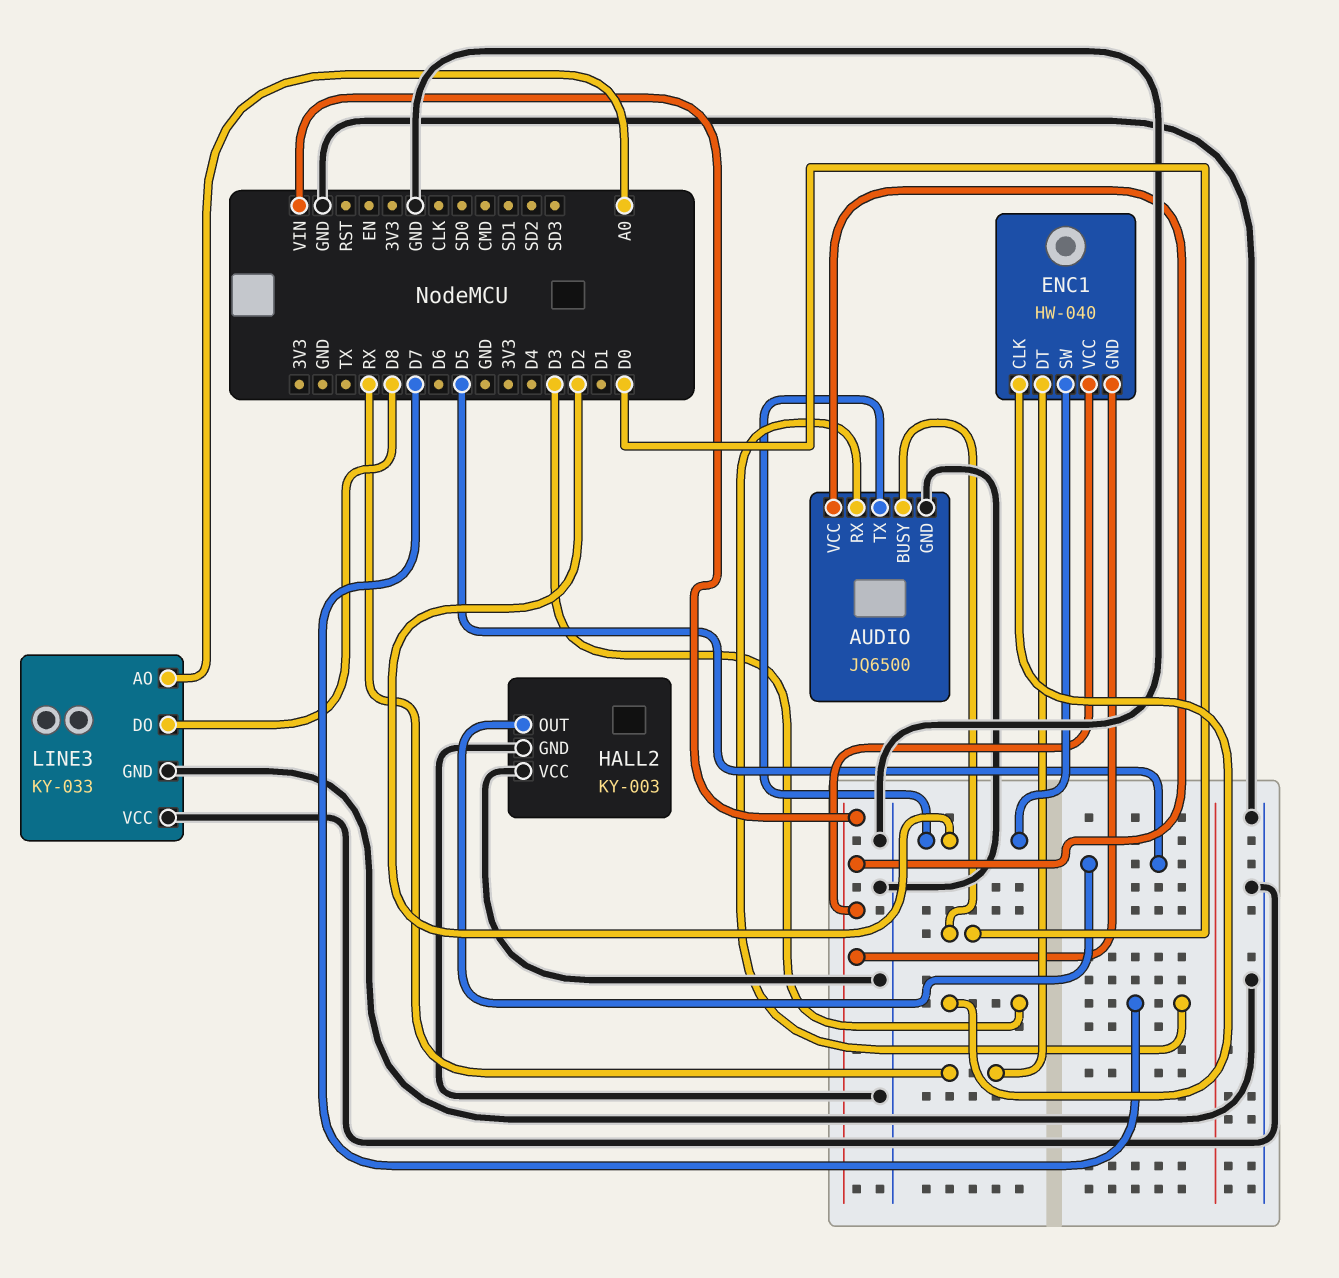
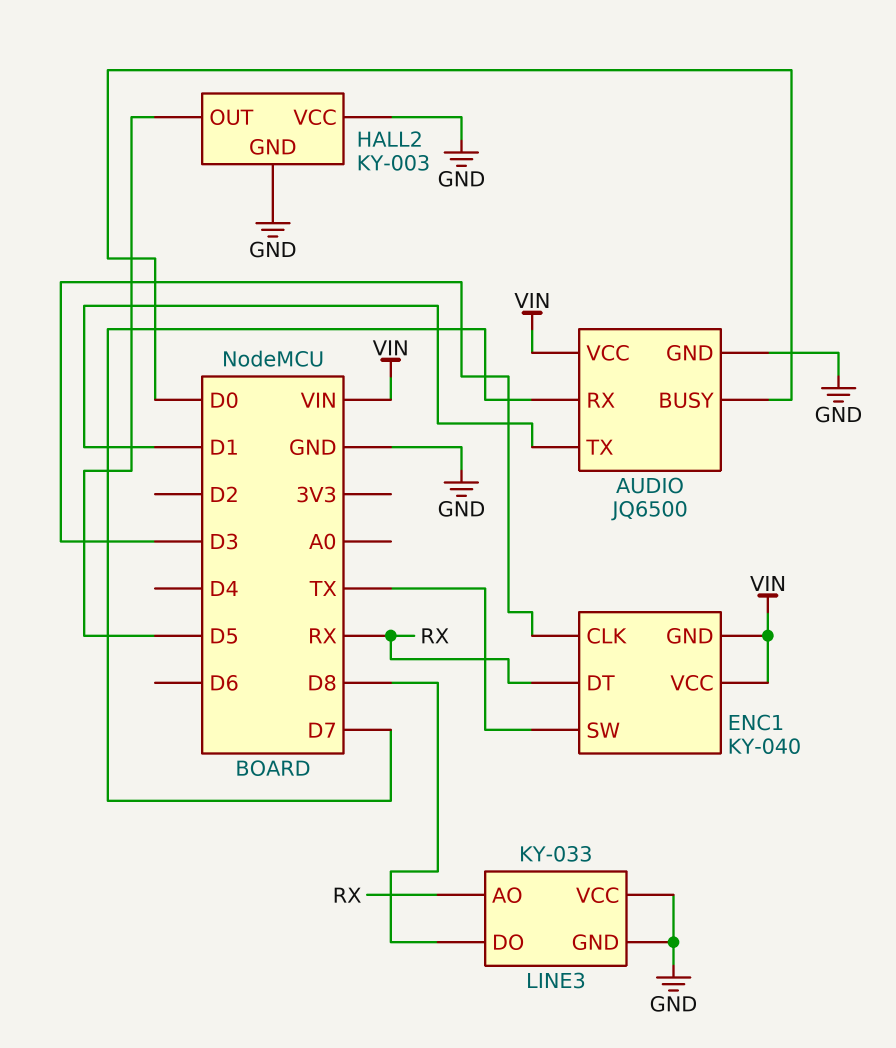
AUDIO pin TX: D2 -> D1
ENC1: HW-040 -> KY-040
ENC1 pin SW: D2 -> TX
LINE3 pin AO: A0 -> RX

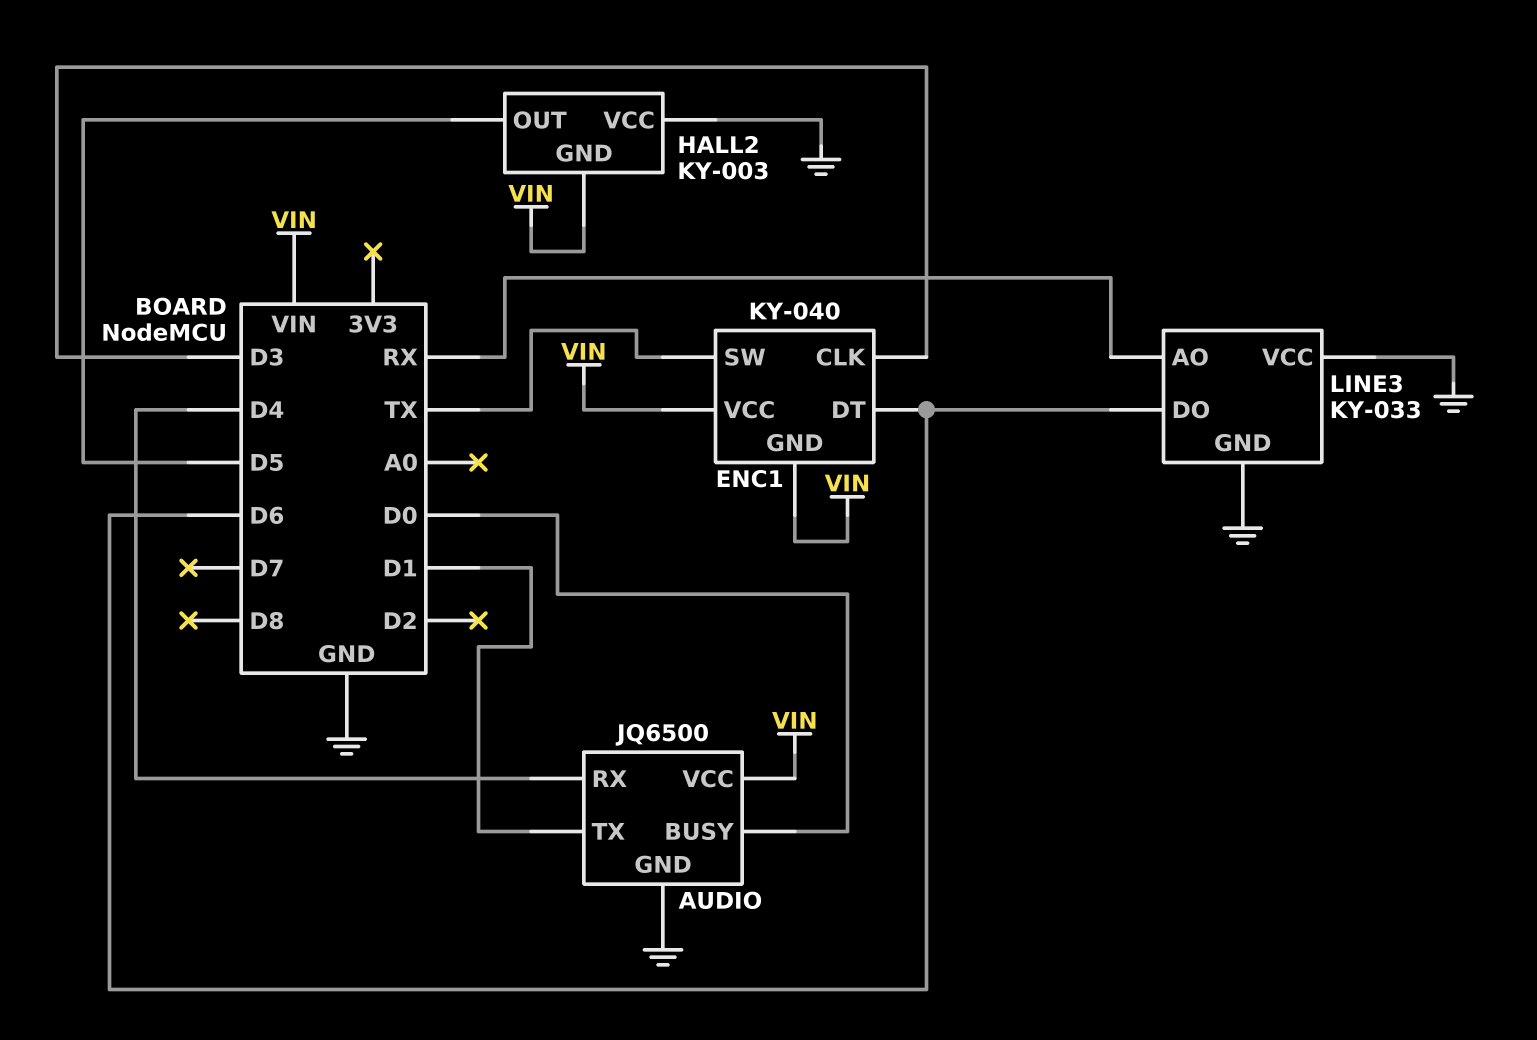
AUDIO pin RX: D7 -> D4
ENC1 pin DT: RX -> D6
HALL2 pin GND: GND -> VIN
LINE3 pin DO: D8 -> D6

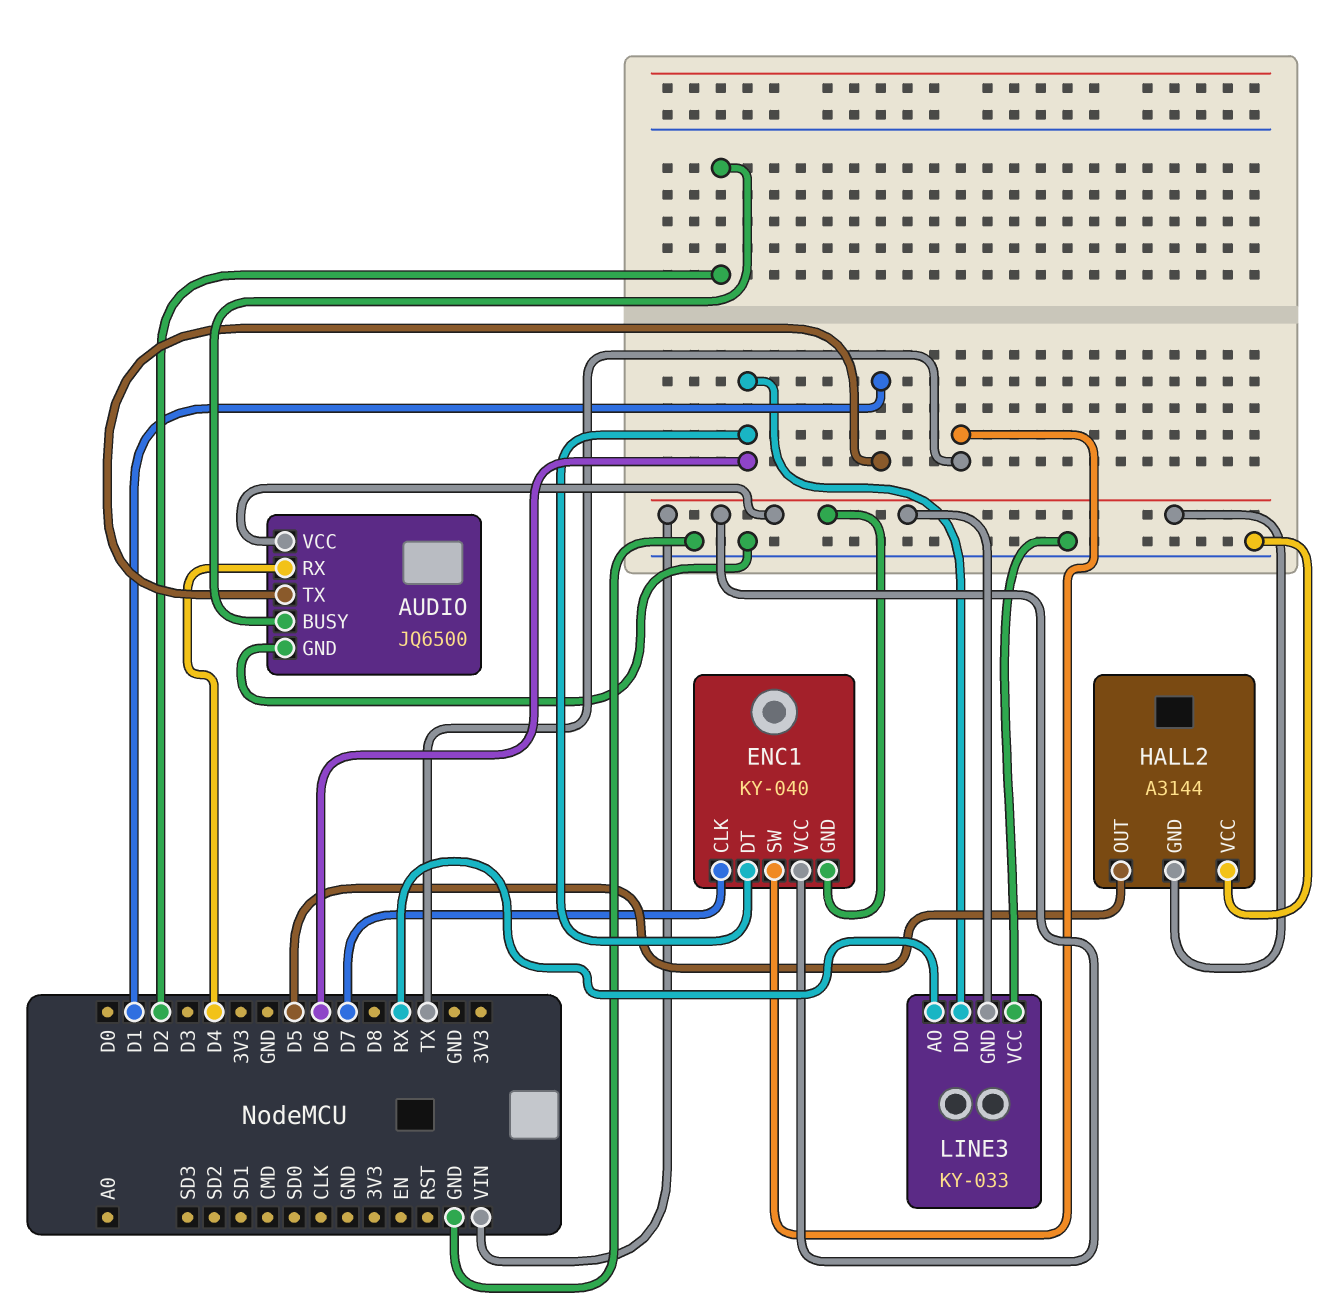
AUDIO pin BUSY: D0 -> D2
ENC1 pin CLK: D3 -> D7
HALL2: KY-003 -> A3144
LINE3 pin GND: GND -> VIN

